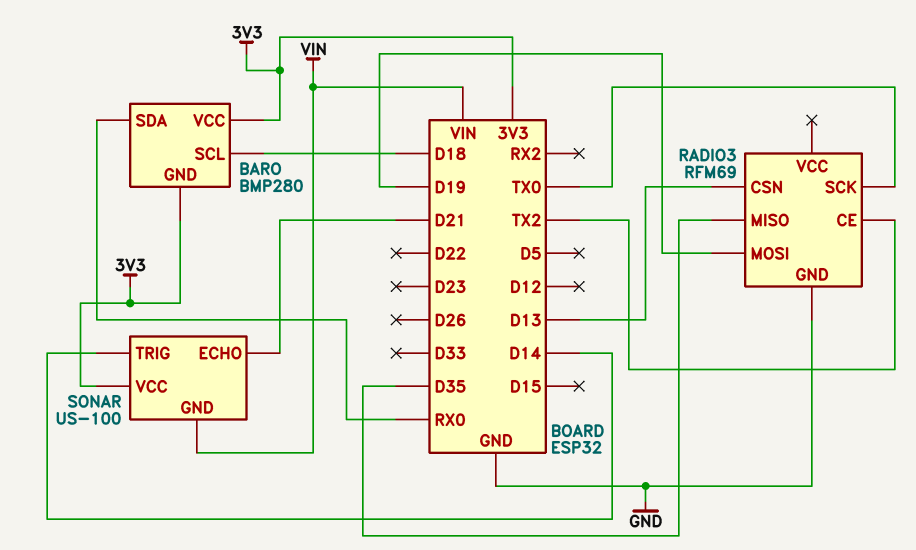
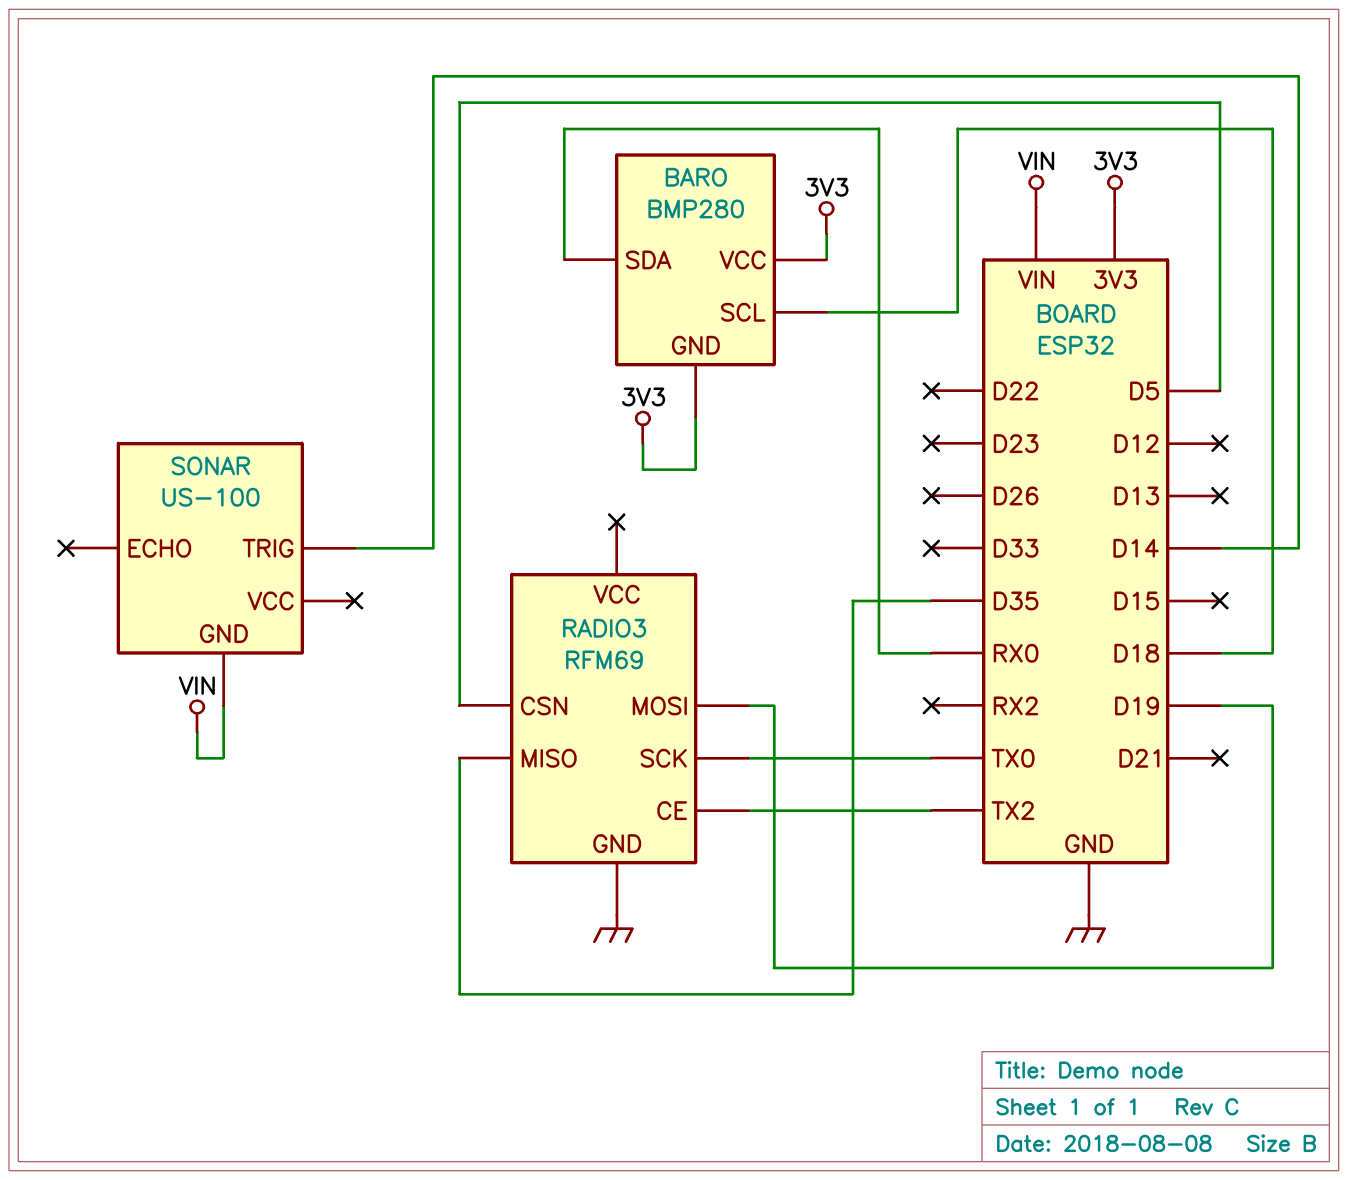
RADIO3 pin CSN: D13 -> D5
SONAR pin ECHO: D21 -> none
SONAR pin VCC: 3V3 -> none

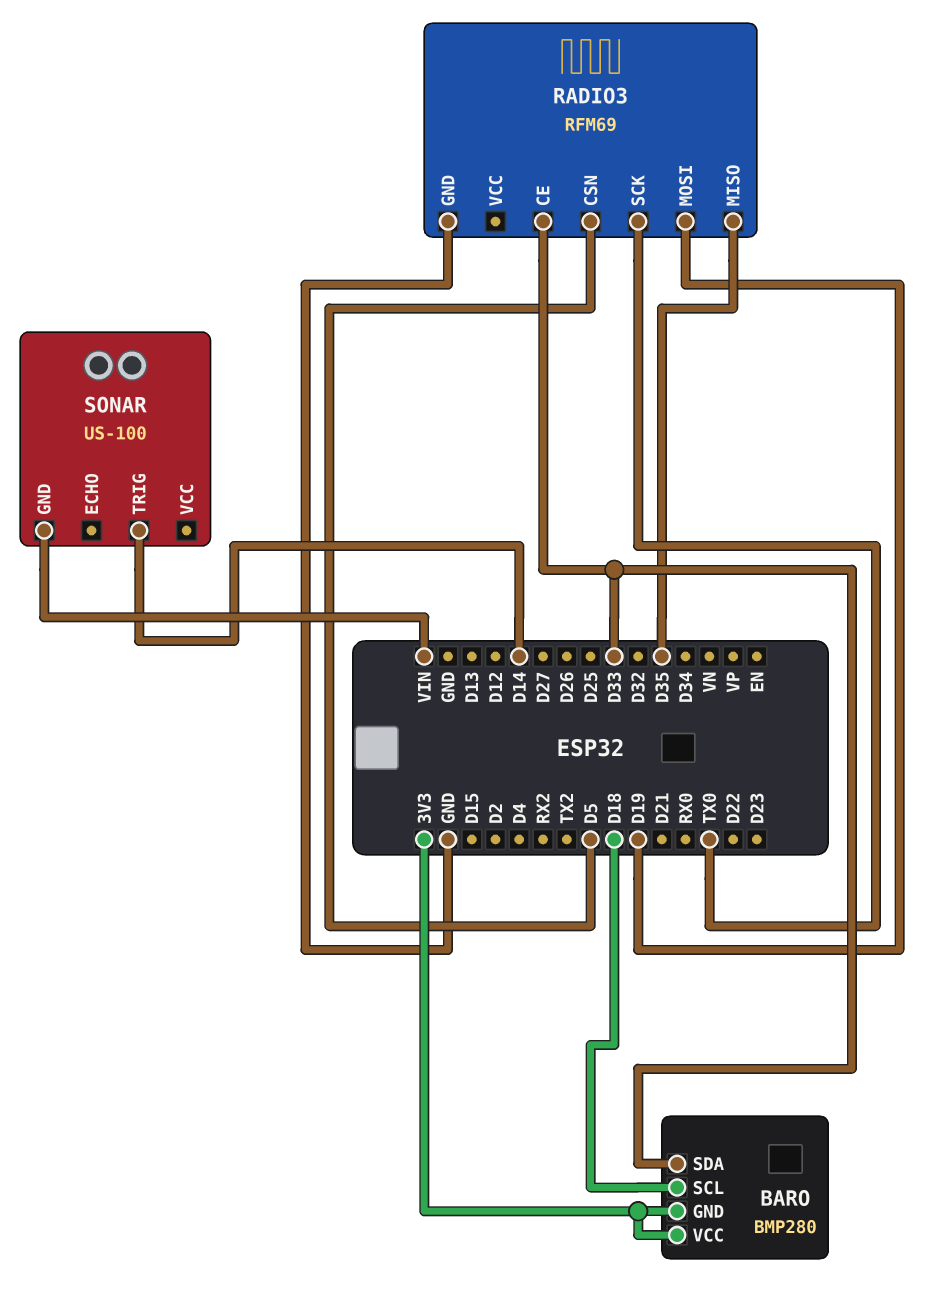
BARO pin SDA: RX0 -> D33
RADIO3 pin CE: TX2 -> D33

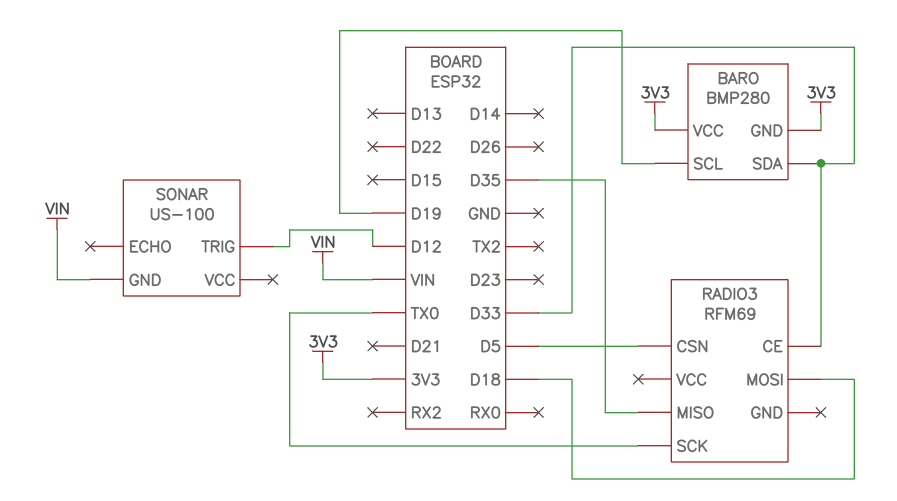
BARO pin SCL: D18 -> D19
RADIO3 pin GND: GND -> none
RADIO3 pin MOSI: D19 -> D18
SONAR pin TRIG: D14 -> D12

